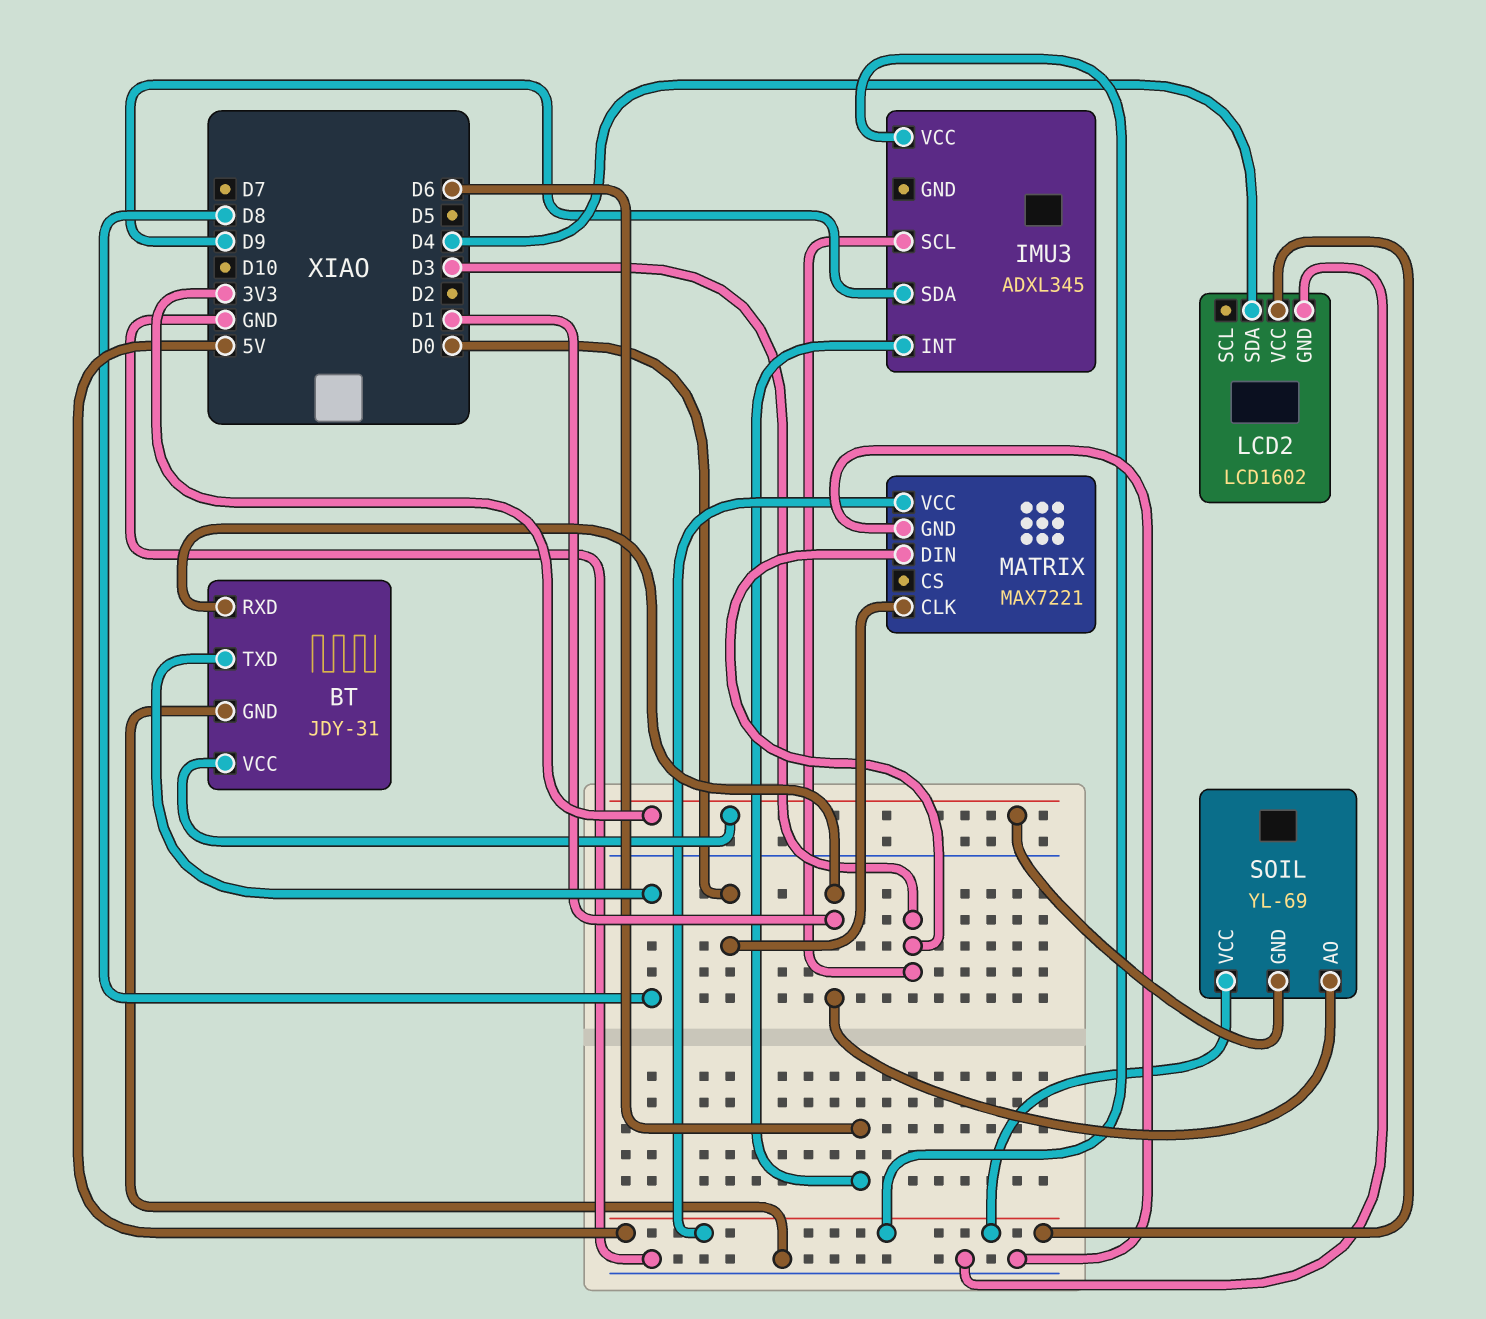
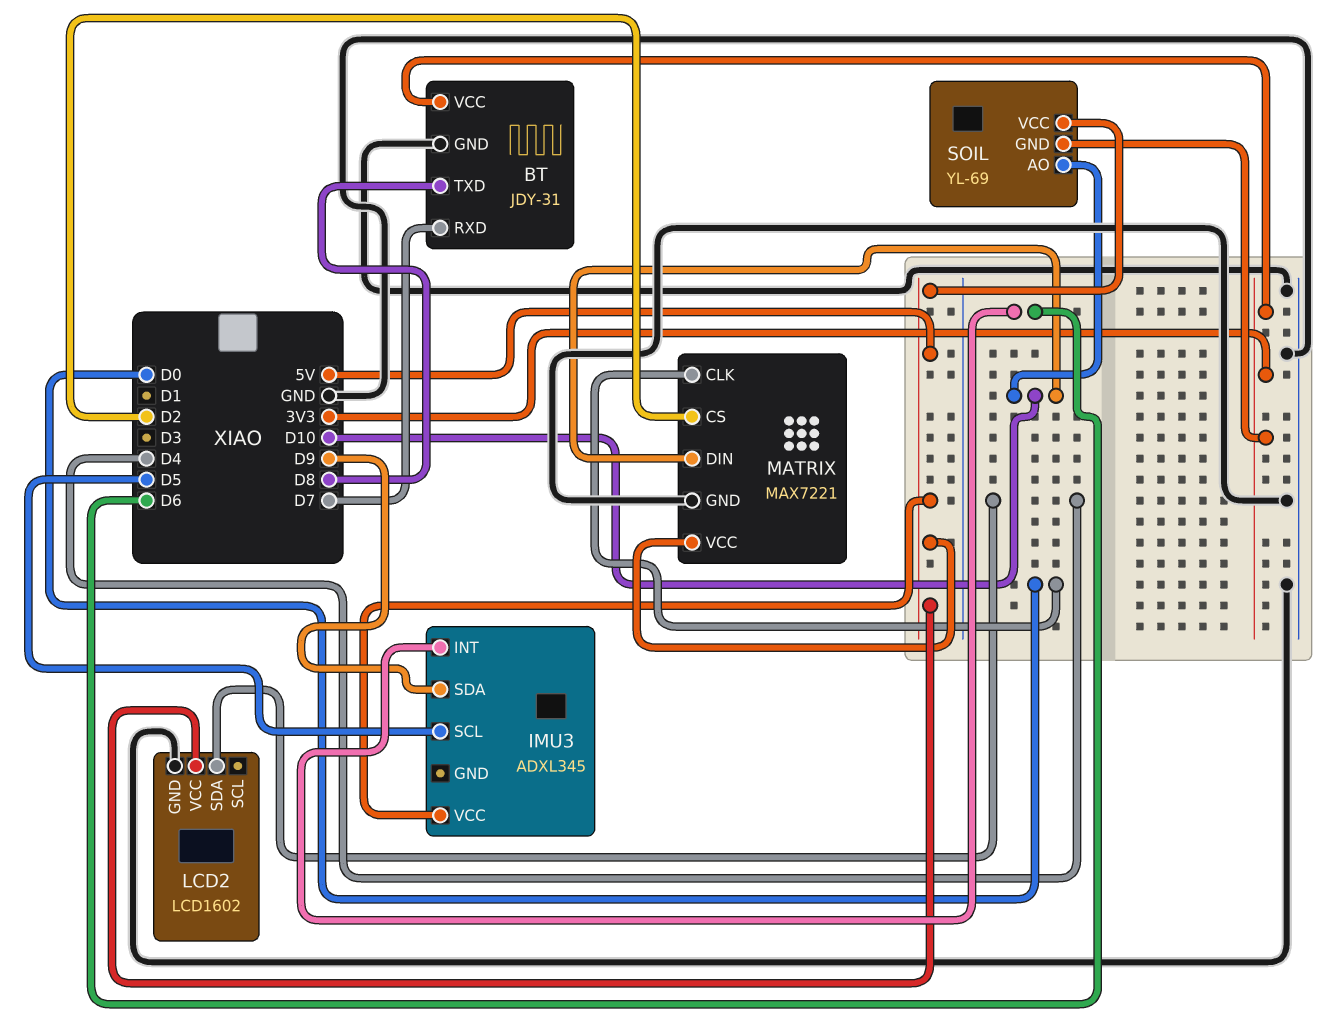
BT pin RXD: D1 -> D7
IMU3 pin SCL: D3 -> D5
MATRIX pin CS: none -> D2
MATRIX pin DIN: D3 -> D10
SOIL pin AO: D1 -> D10

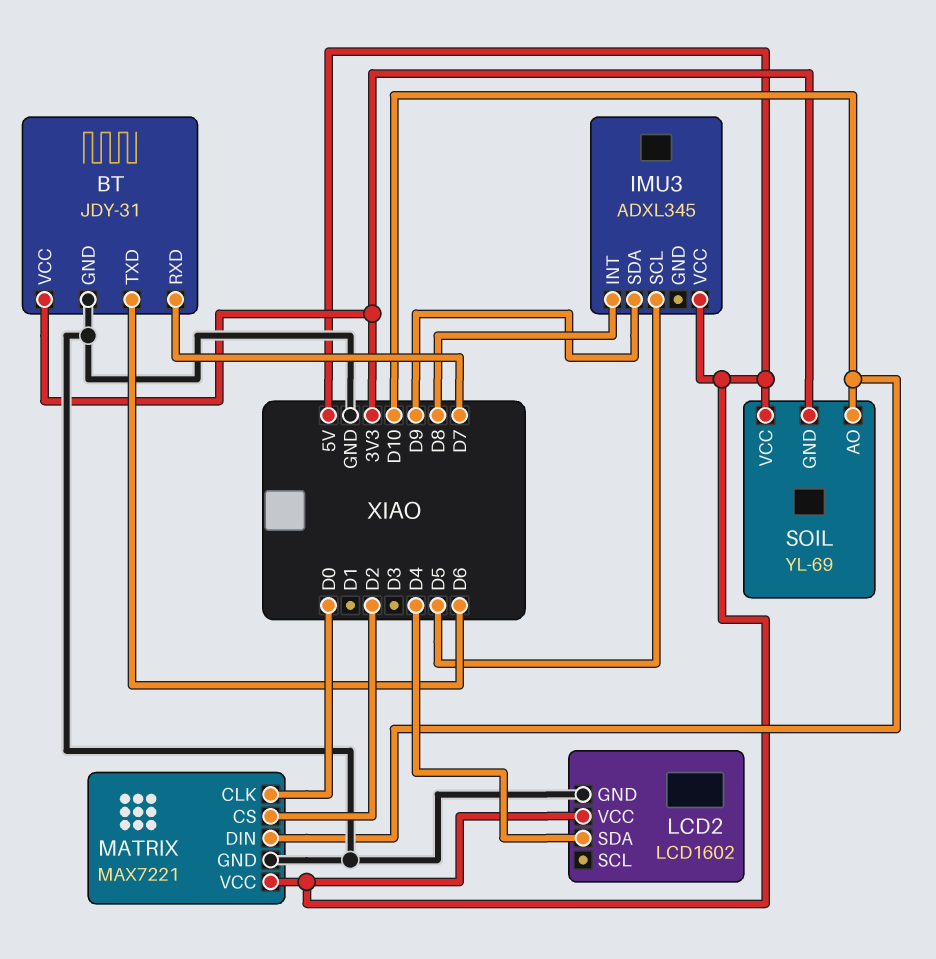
BT pin TXD: D8 -> D6
IMU3 pin INT: D6 -> D8

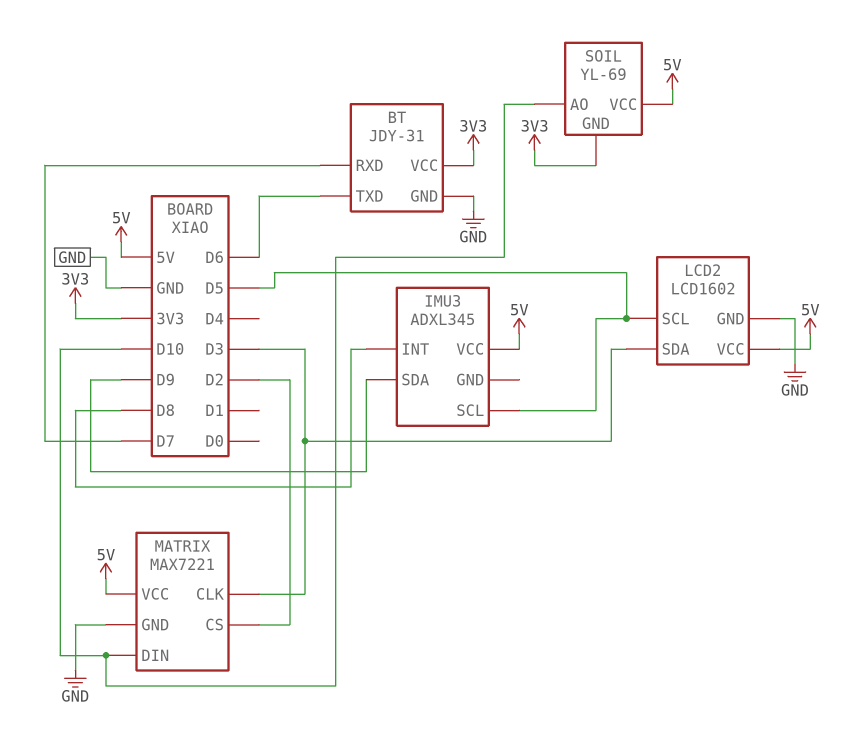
LCD2 pin SCL: none -> D5
LCD2 pin SDA: D4 -> D3
MATRIX pin CLK: D0 -> D3

